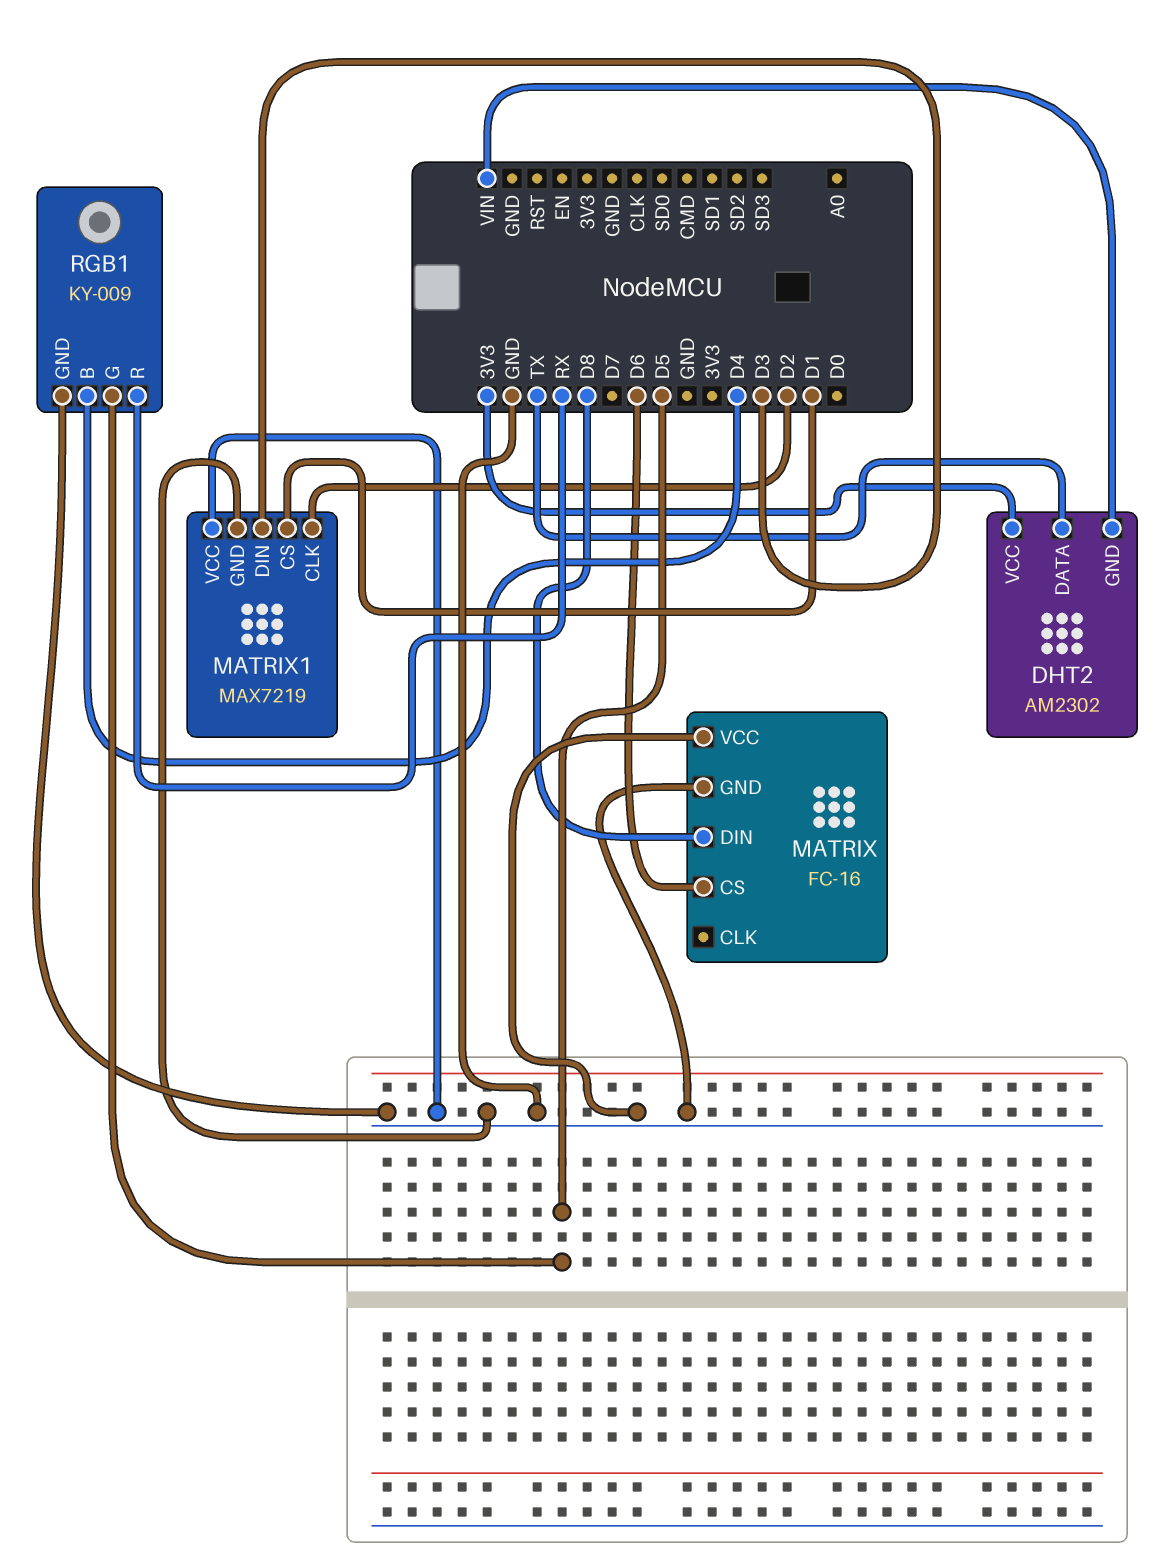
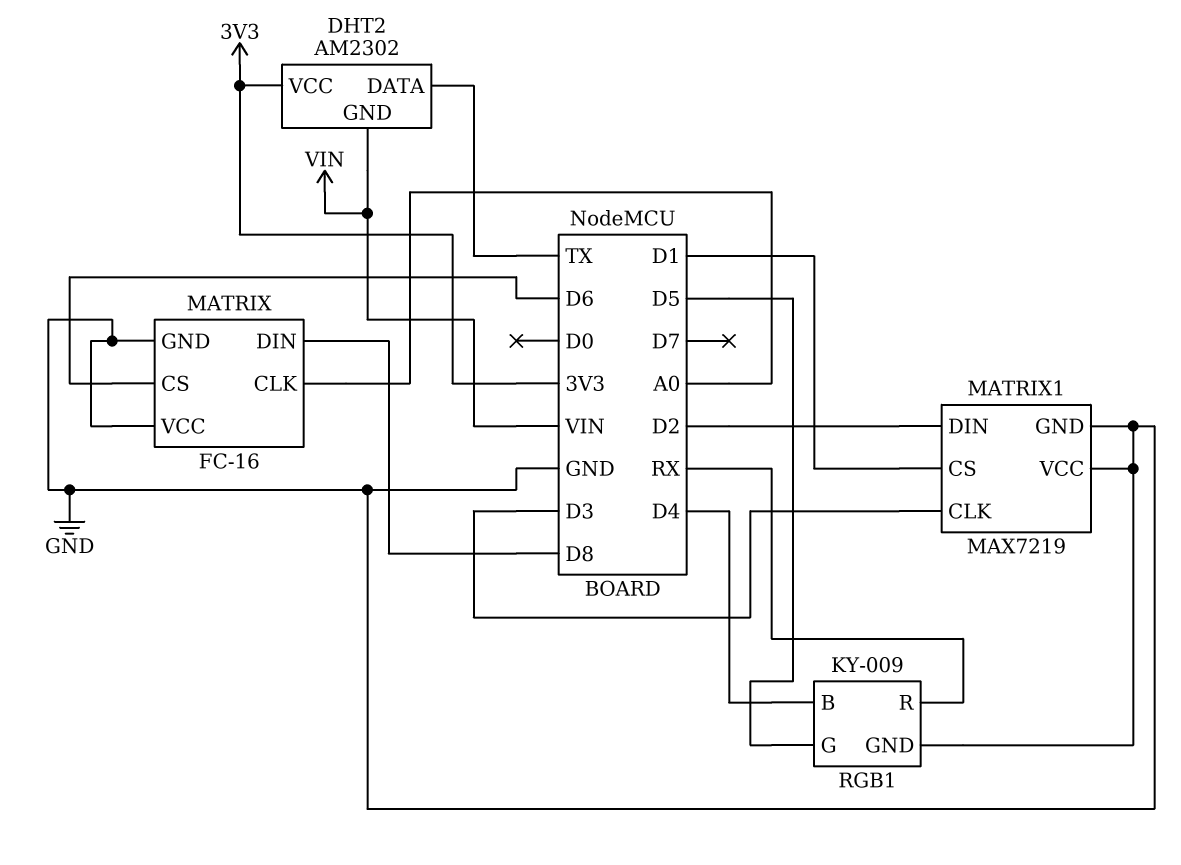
MATRIX pin CLK: none -> A0
MATRIX1 pin CLK: D2 -> D3
MATRIX1 pin DIN: D3 -> D2

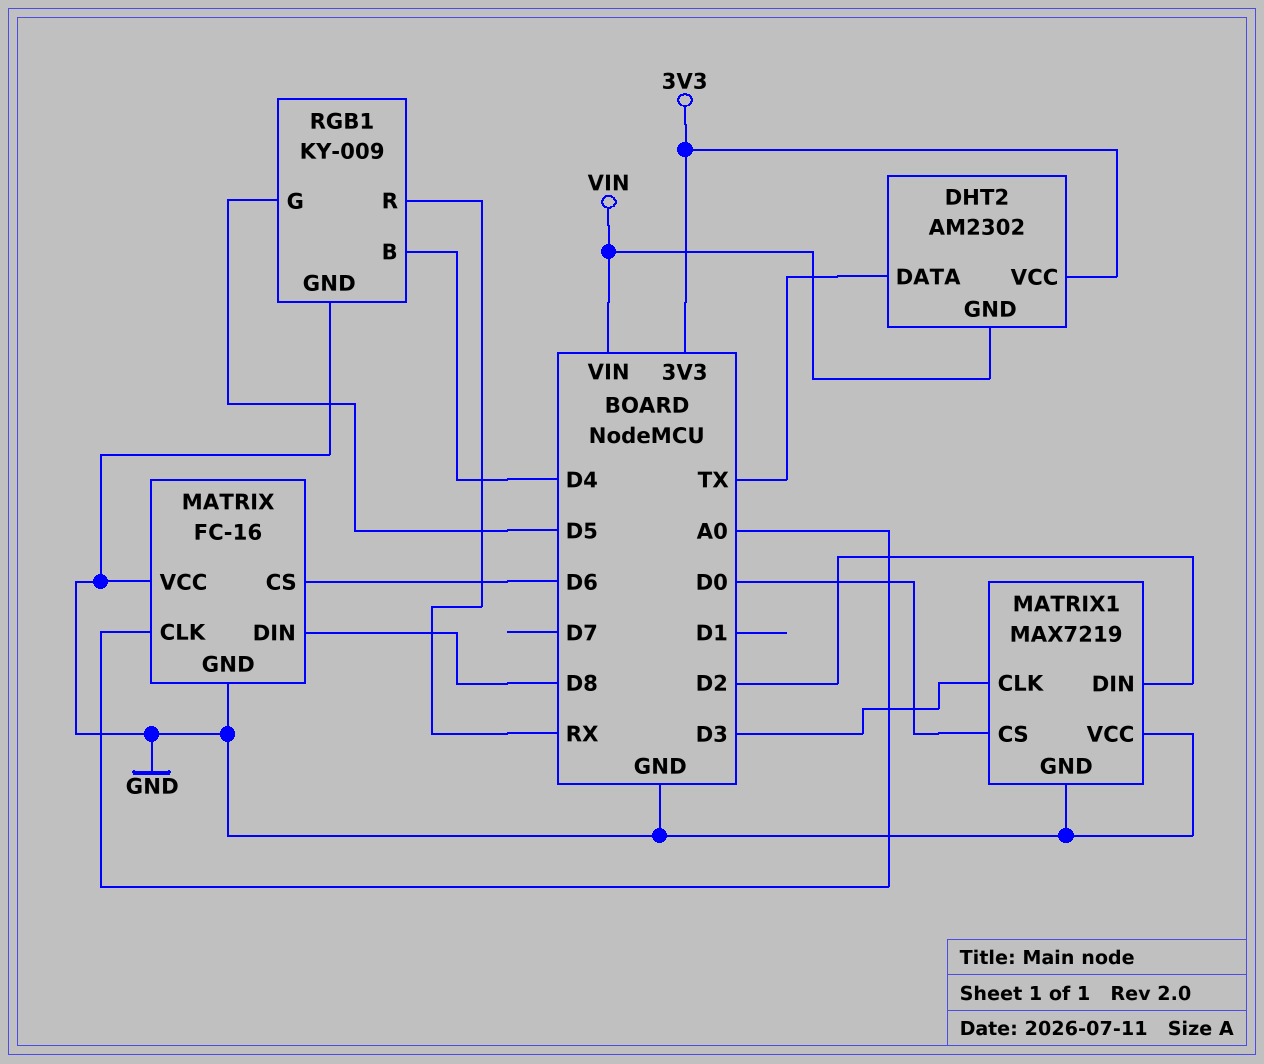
MATRIX1 pin CS: D1 -> D0

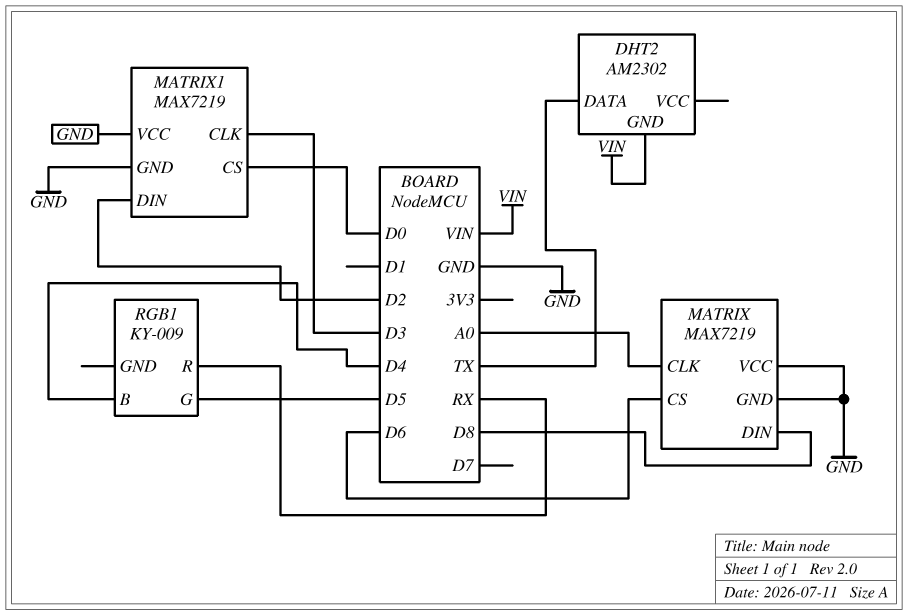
DHT2 pin VCC: 3V3 -> none
MATRIX: FC-16 -> MAX7219
RGB1 pin GND: GND -> none

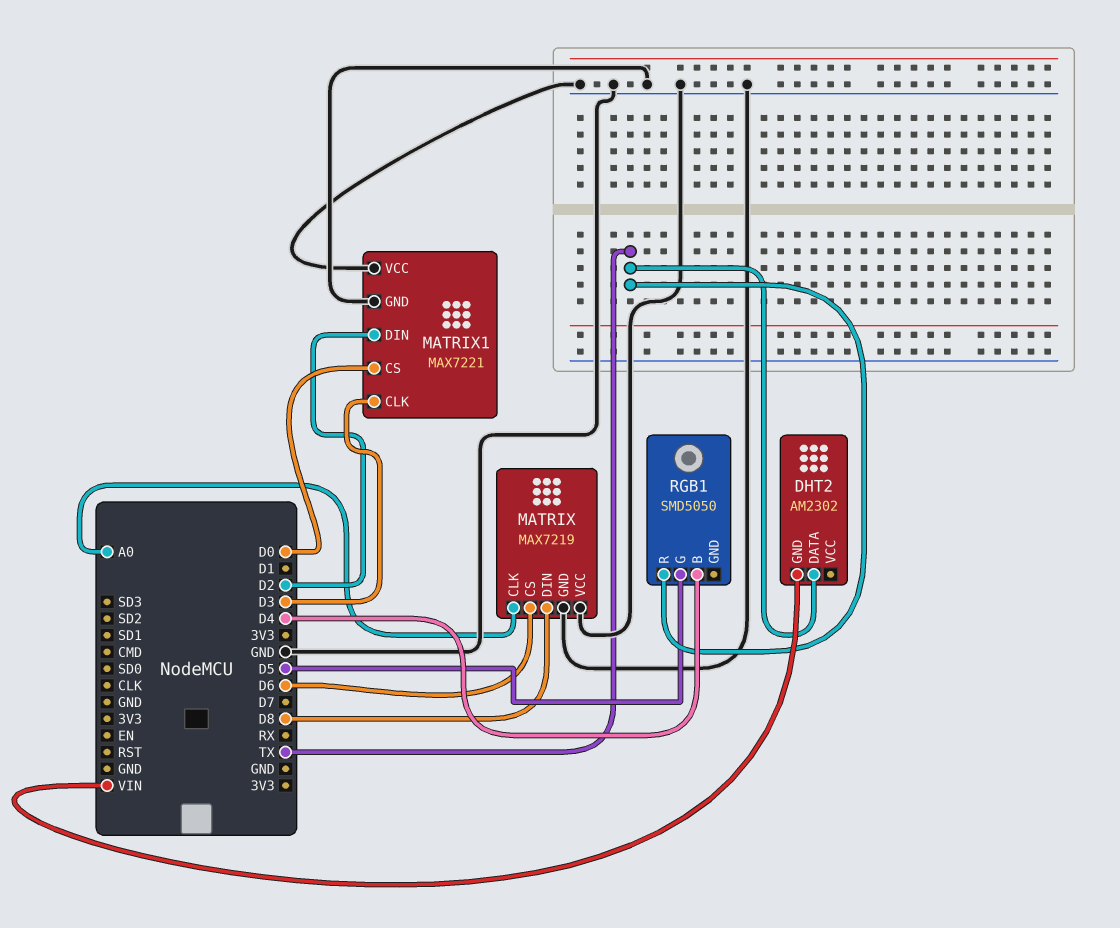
MATRIX1: MAX7219 -> MAX7221
RGB1: KY-009 -> SMD5050
RGB1 pin R: RX -> TX

